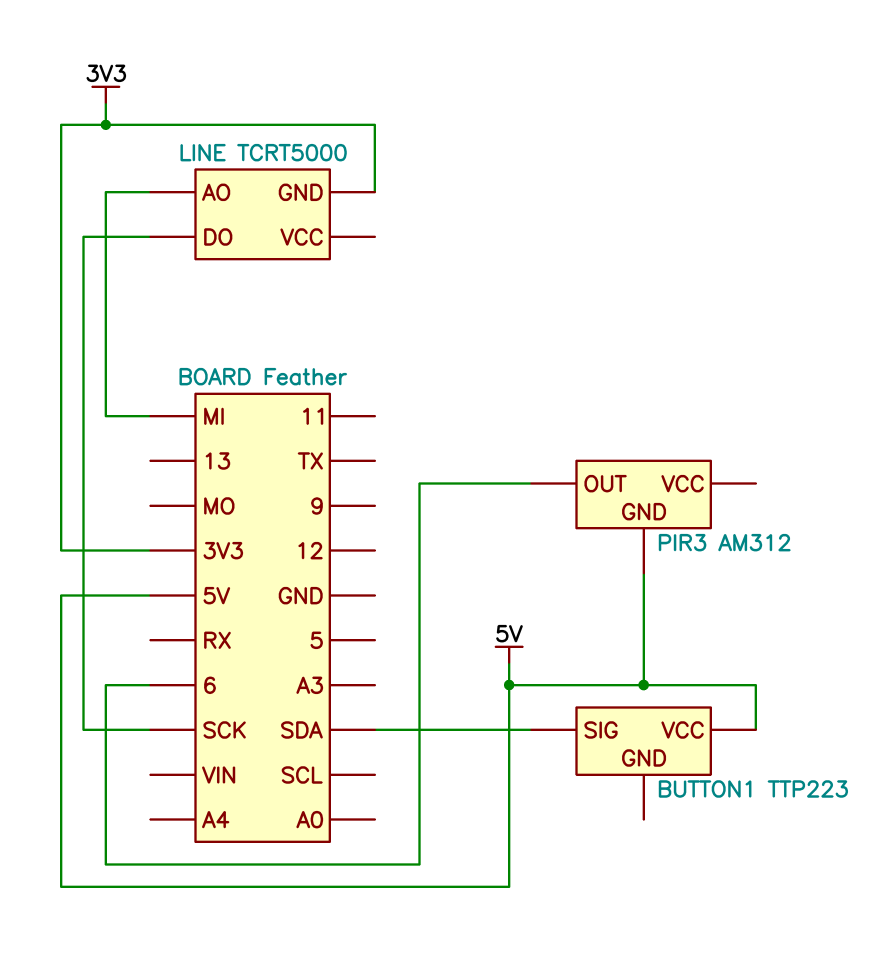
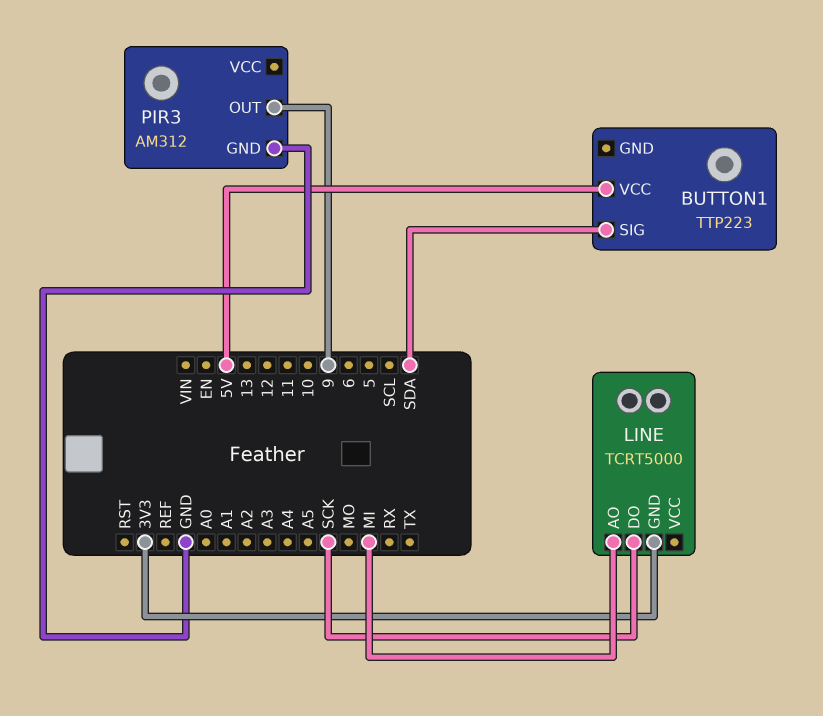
PIR3 pin GND: 5V -> GND
PIR3 pin OUT: 6 -> 9

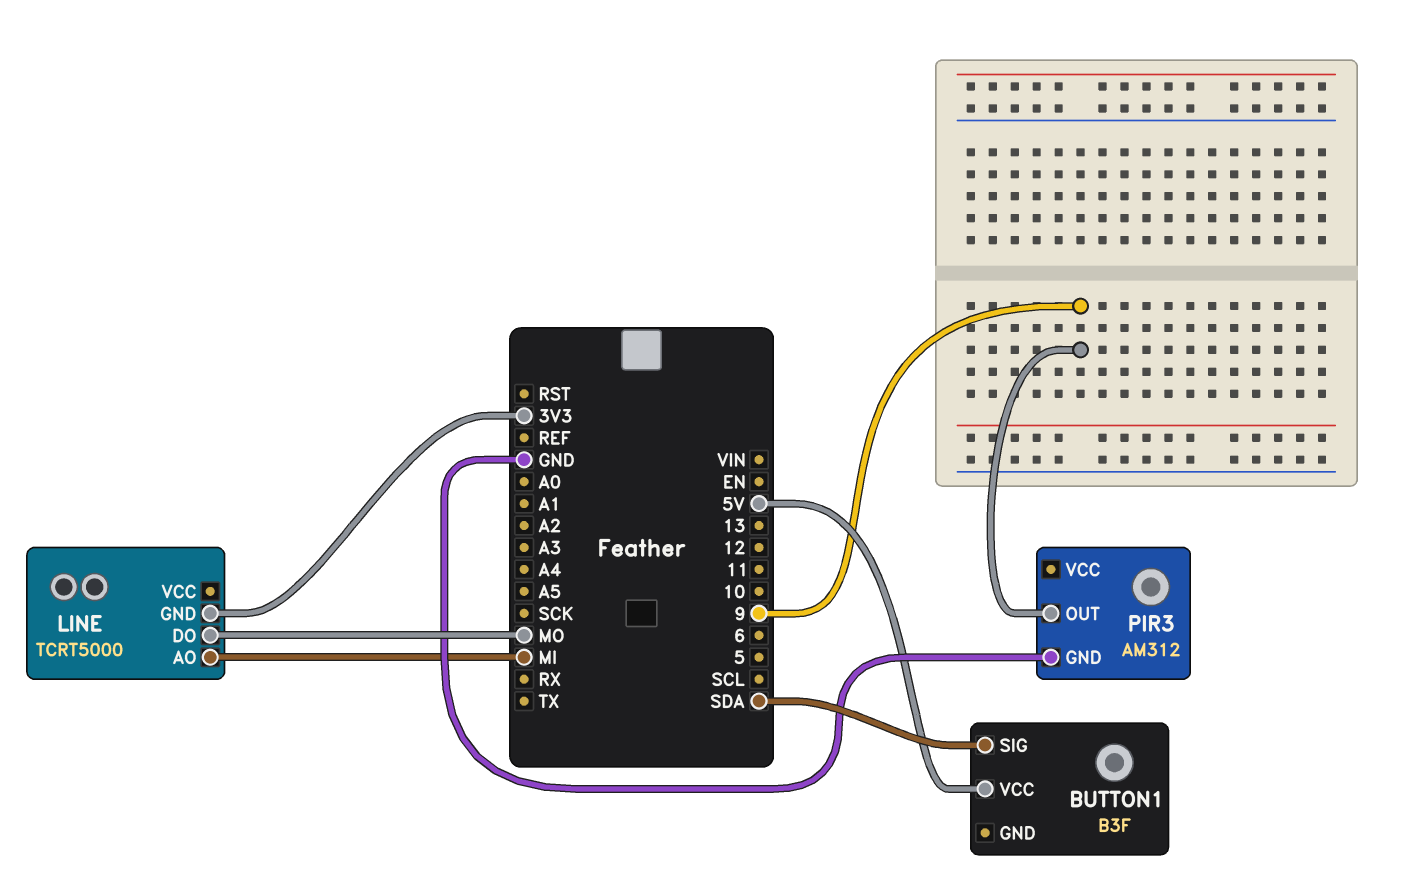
BUTTON1: TTP223 -> B3F
LINE pin DO: SCK -> MO

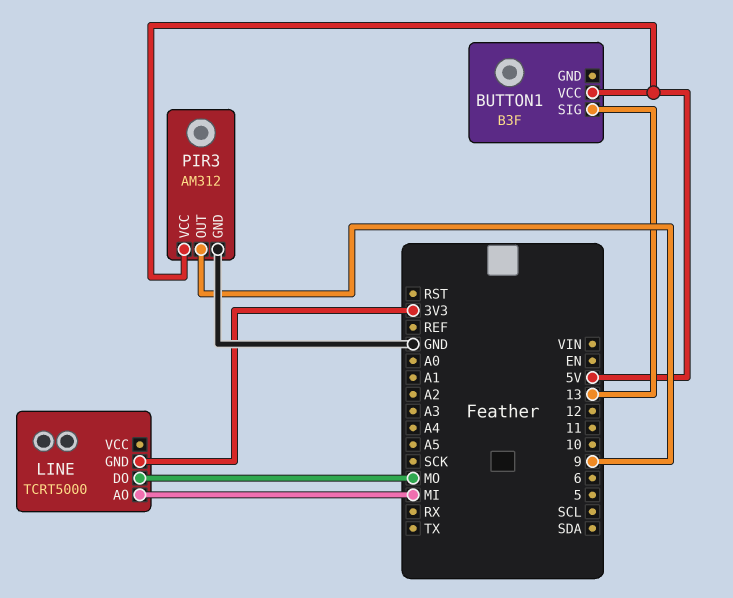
BUTTON1 pin SIG: SDA -> 13
PIR3 pin VCC: none -> 5V

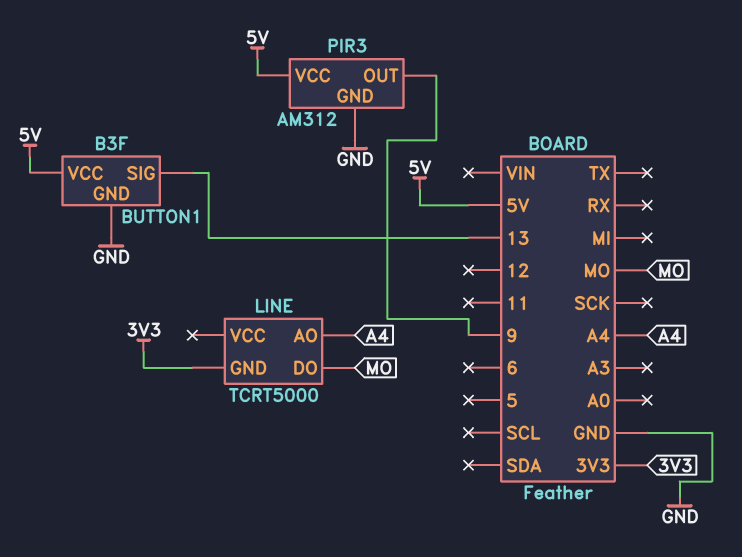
BUTTON1 pin GND: none -> GND
LINE pin AO: MI -> A4

